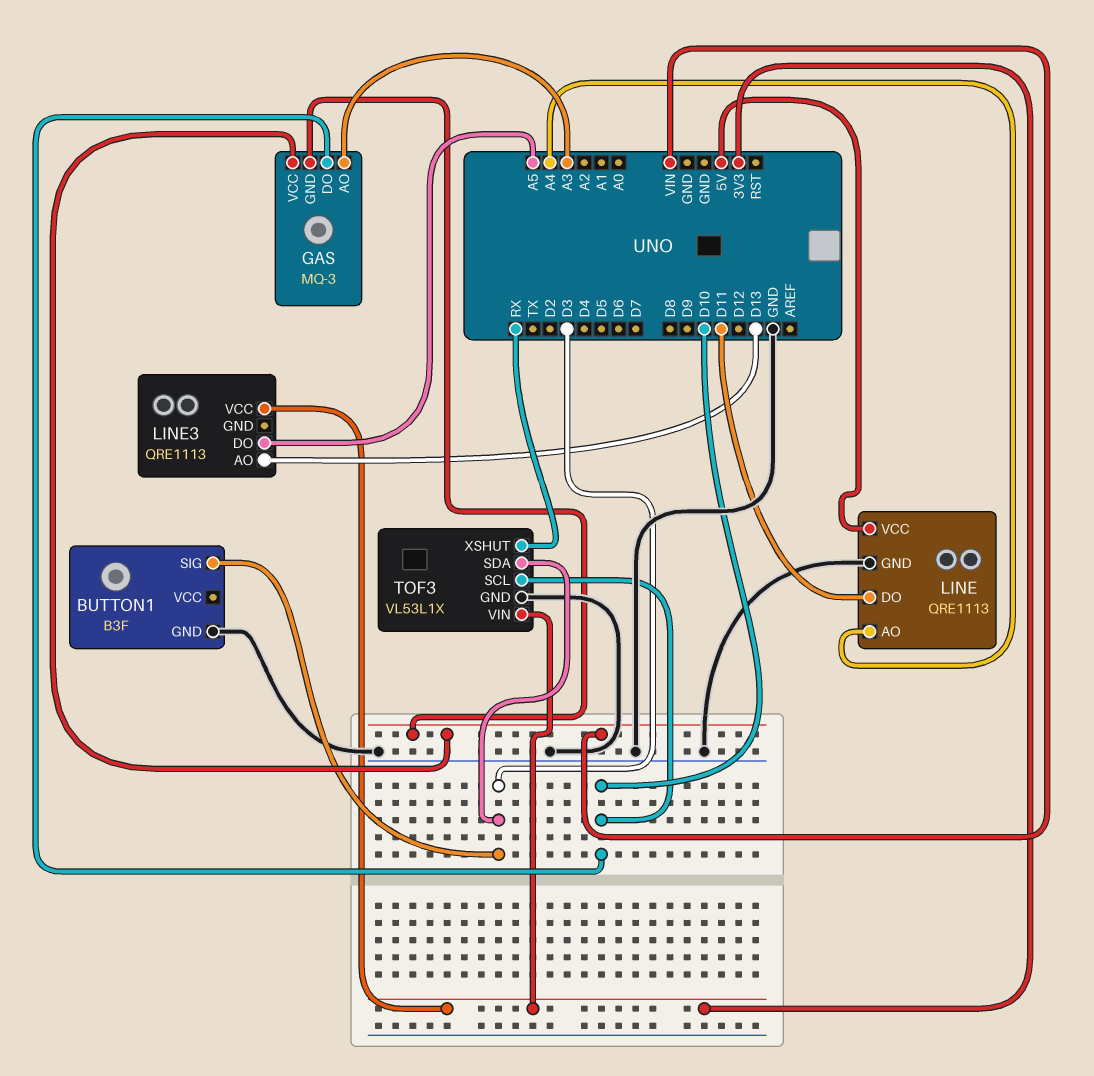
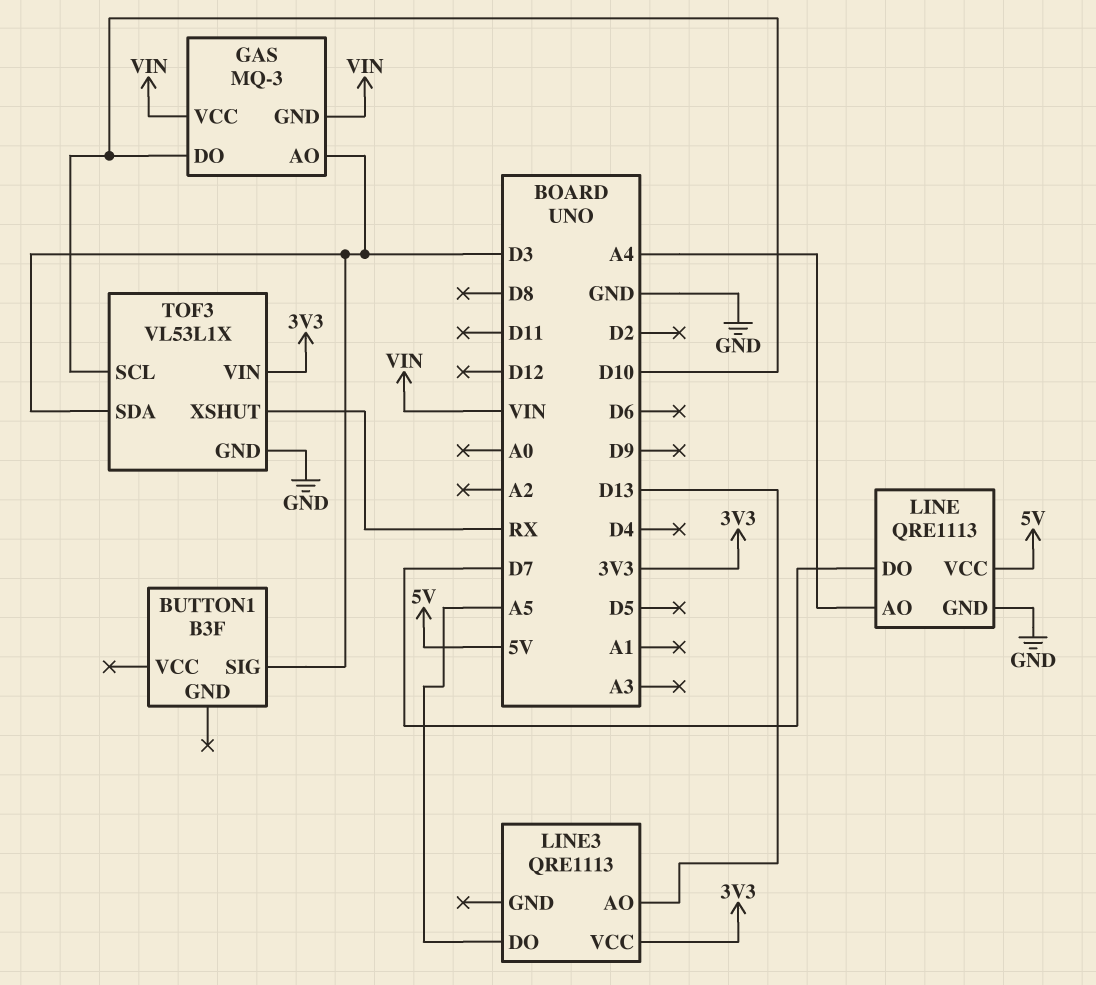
BUTTON1 pin GND: GND -> none
GAS pin AO: A3 -> D3
LINE pin DO: D11 -> D7

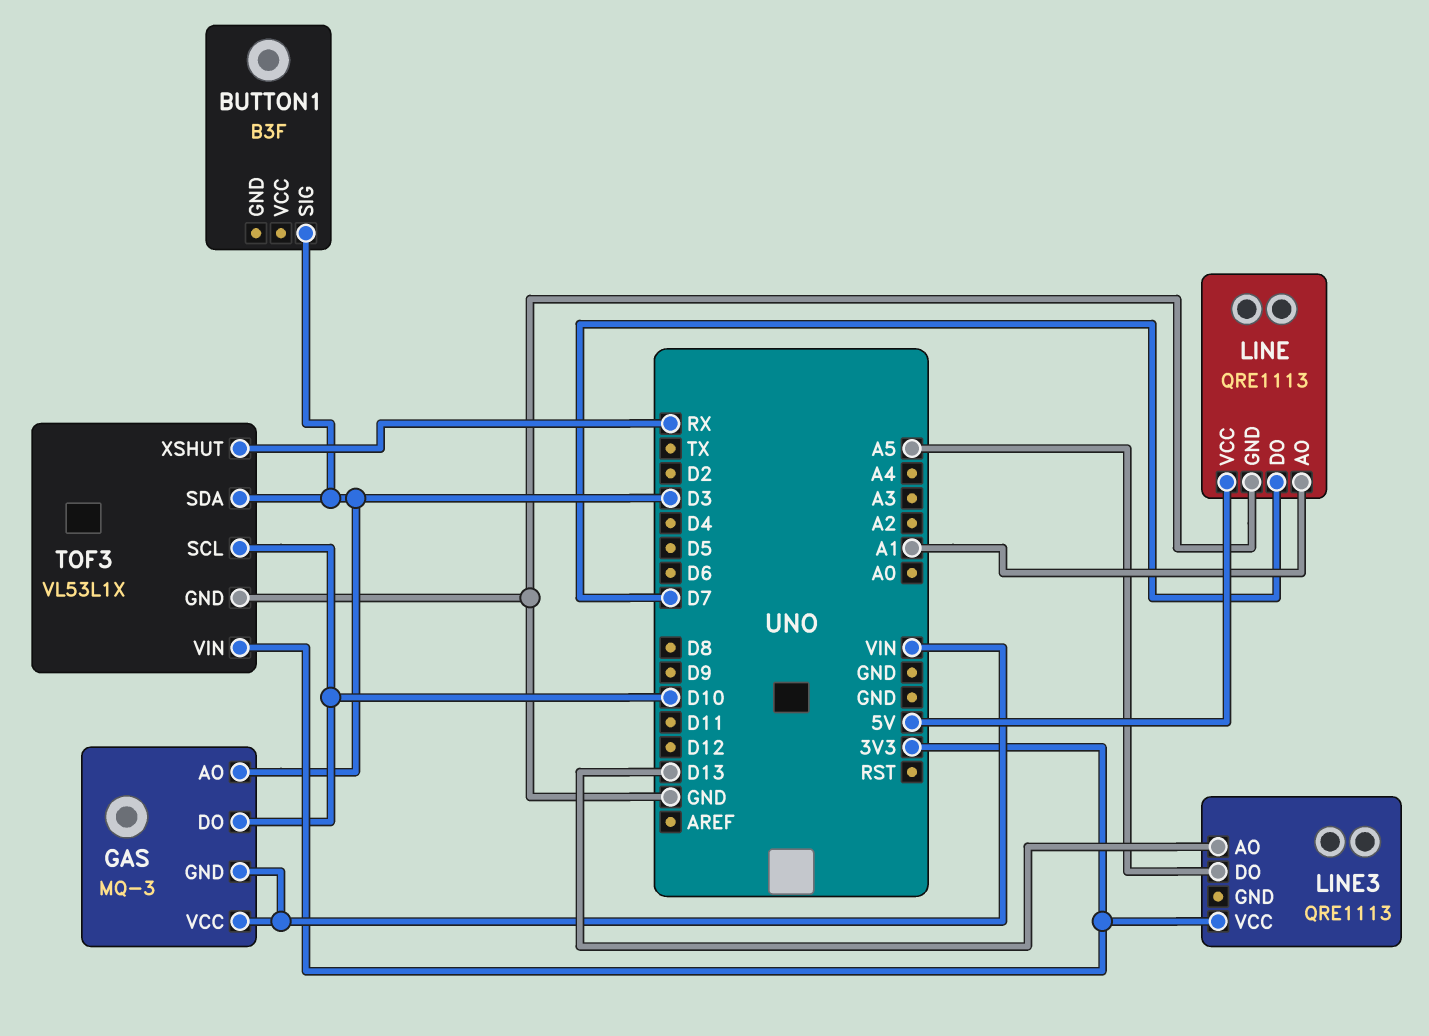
LINE pin AO: A4 -> A1

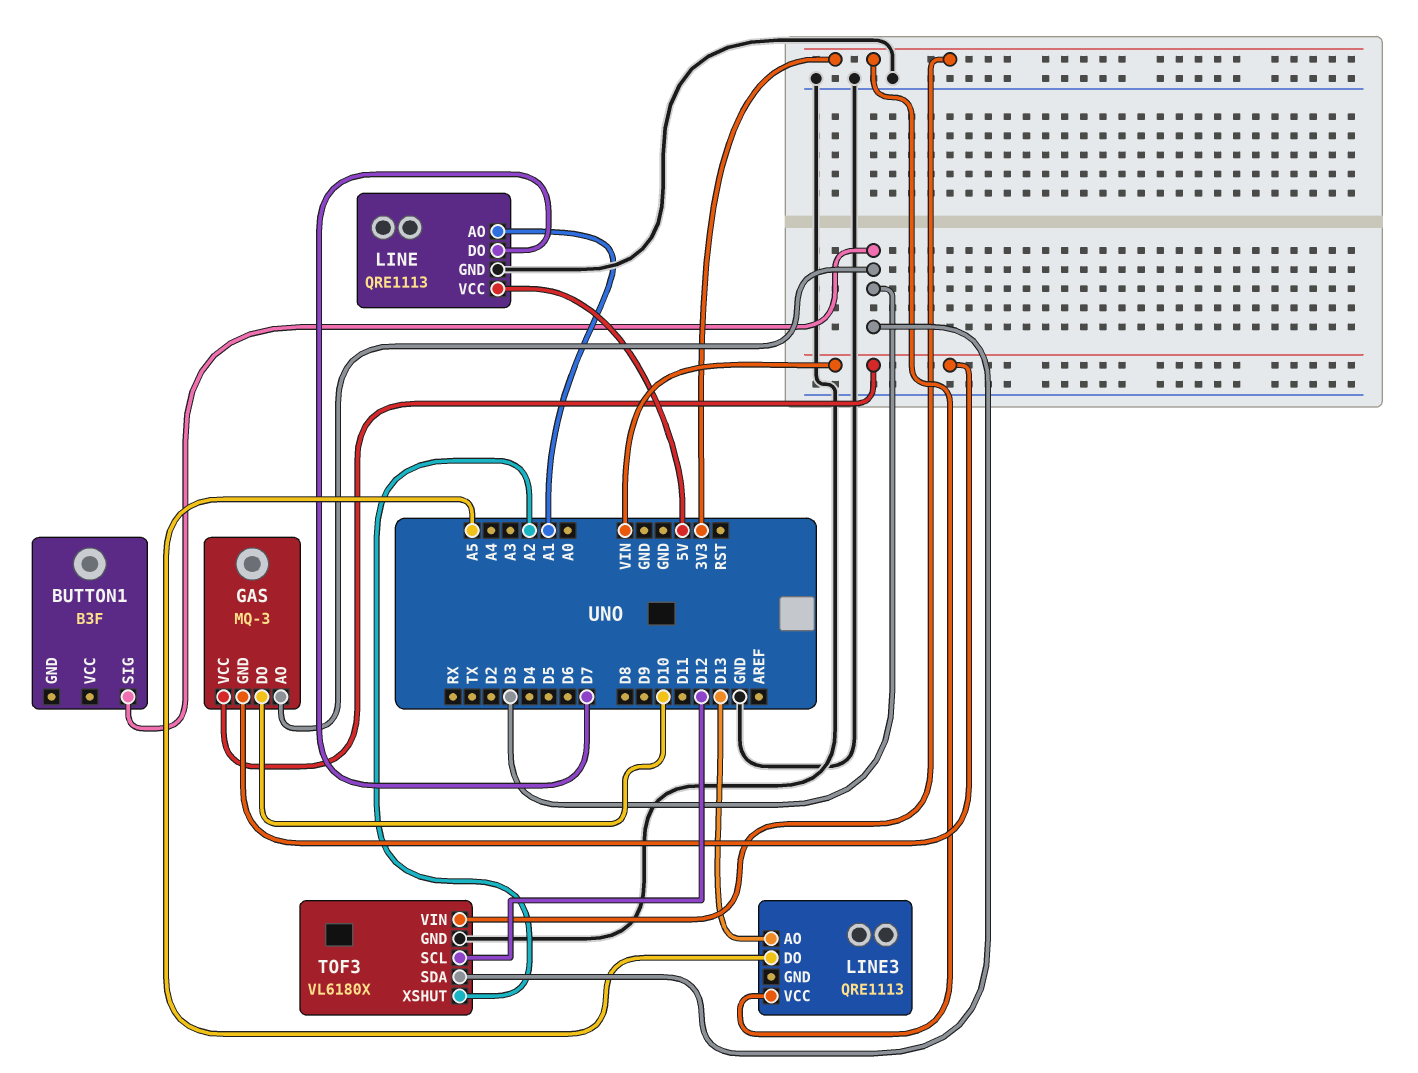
TOF3: VL53L1X -> VL6180X
TOF3 pin SCL: D10 -> D12
TOF3 pin XSHUT: RX -> A2

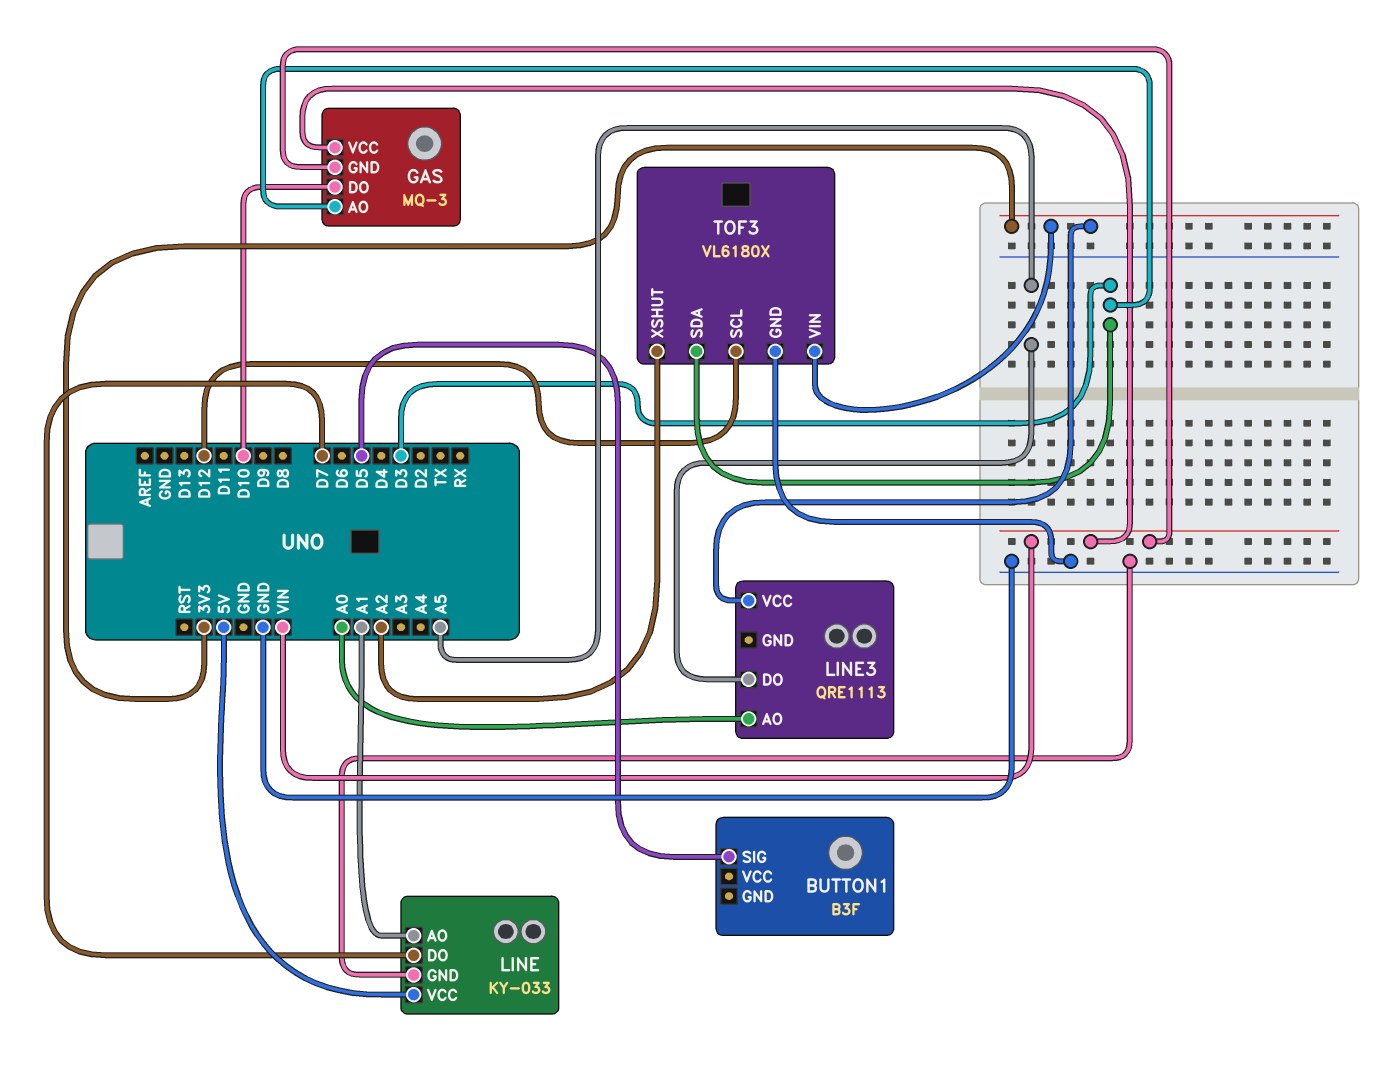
BUTTON1 pin SIG: D3 -> D5
LINE: QRE1113 -> KY-033
LINE3 pin AO: D13 -> A0

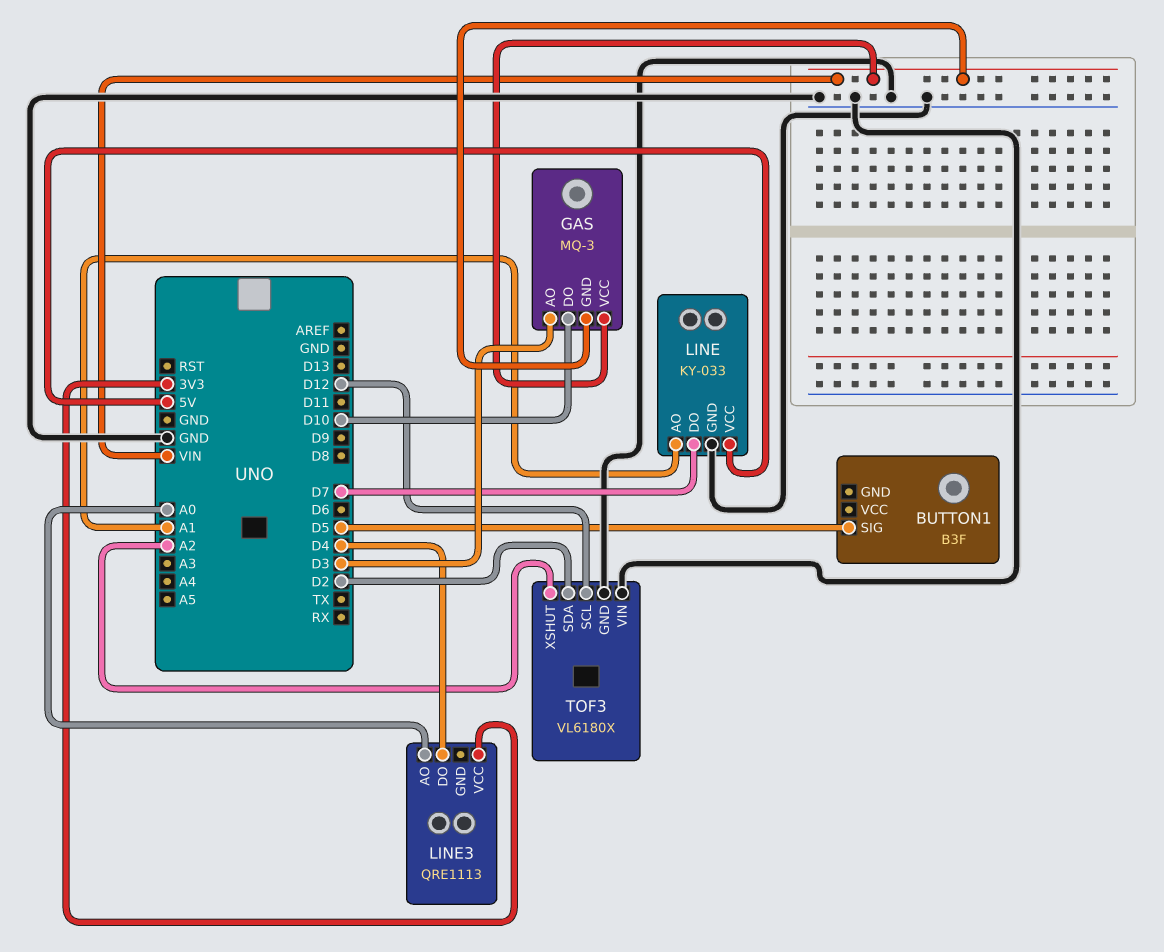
LINE3 pin DO: A5 -> D4
TOF3 pin SDA: D3 -> D2
TOF3 pin VIN: 3V3 -> GND

